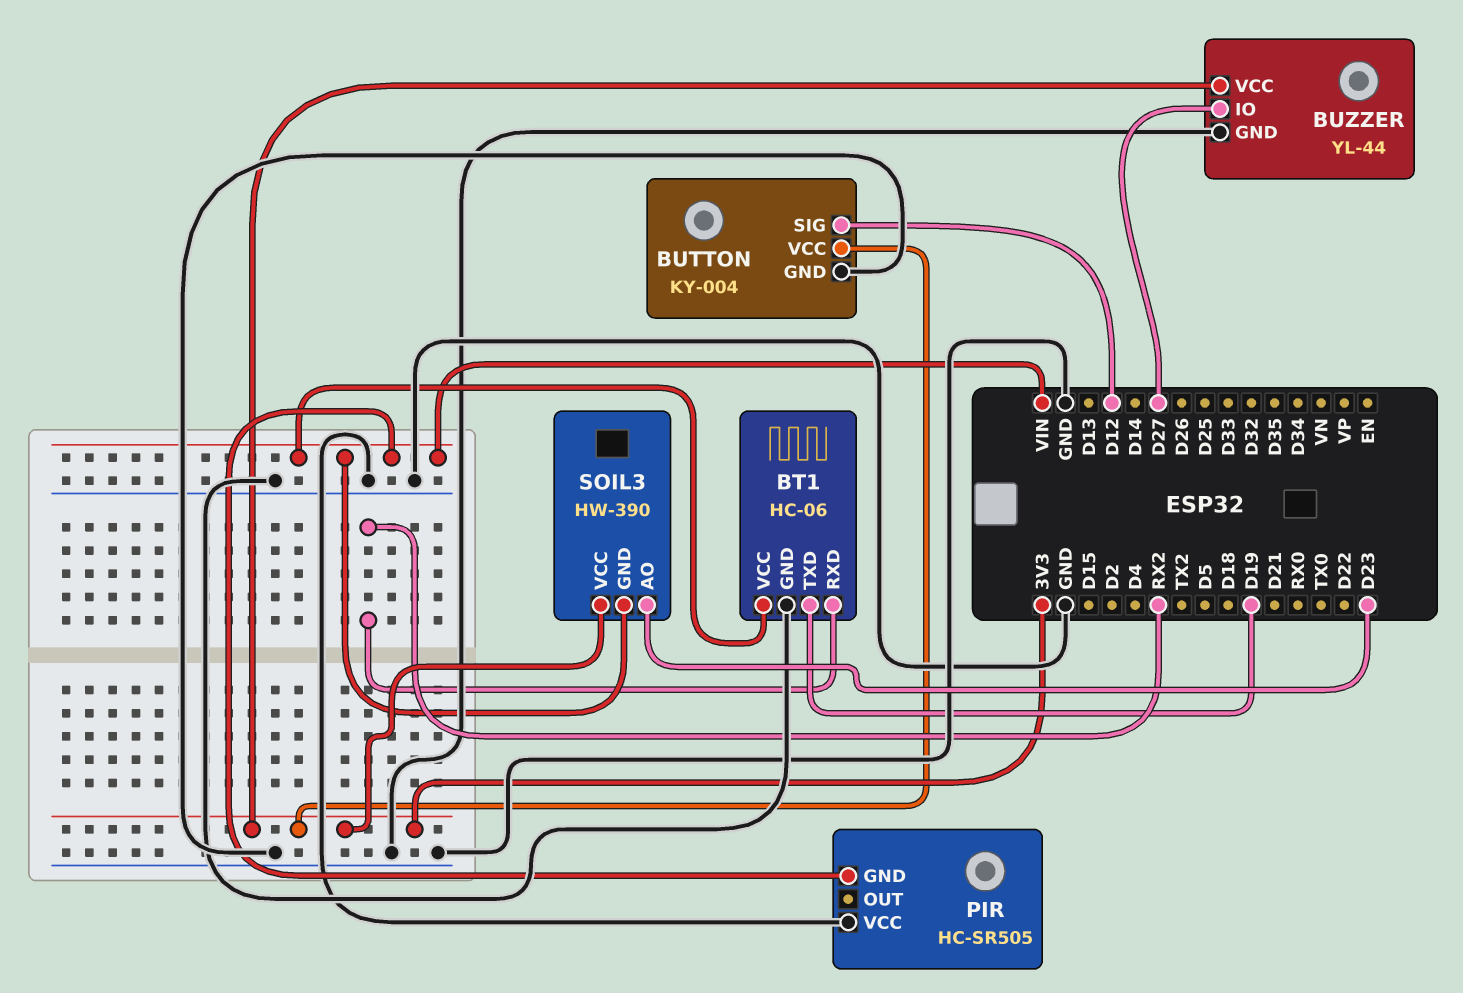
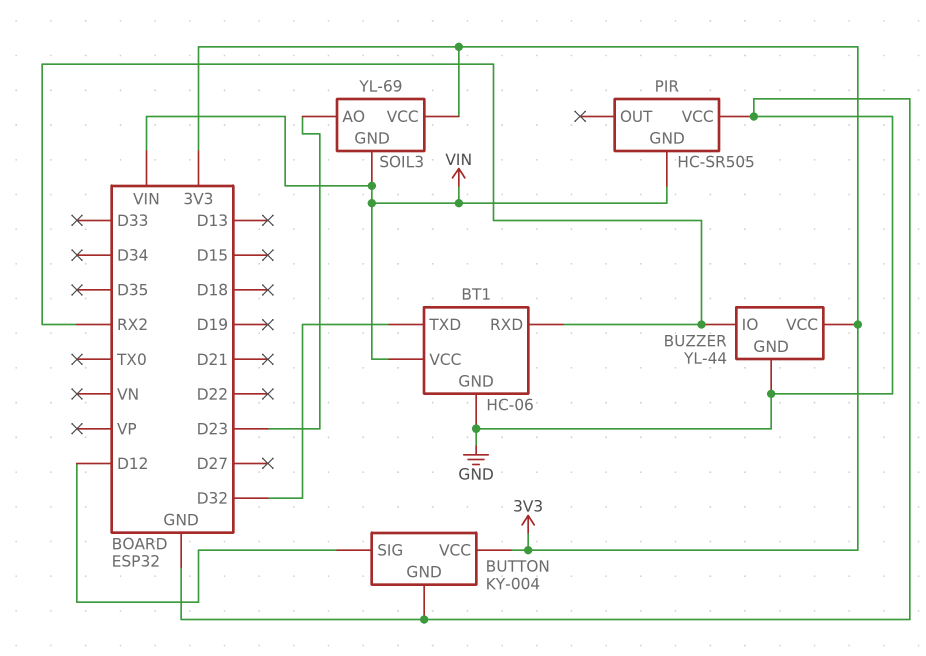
BT1 pin TXD: D19 -> D32
BUZZER pin IO: D27 -> RX2
SOIL3: HW-390 -> YL-69

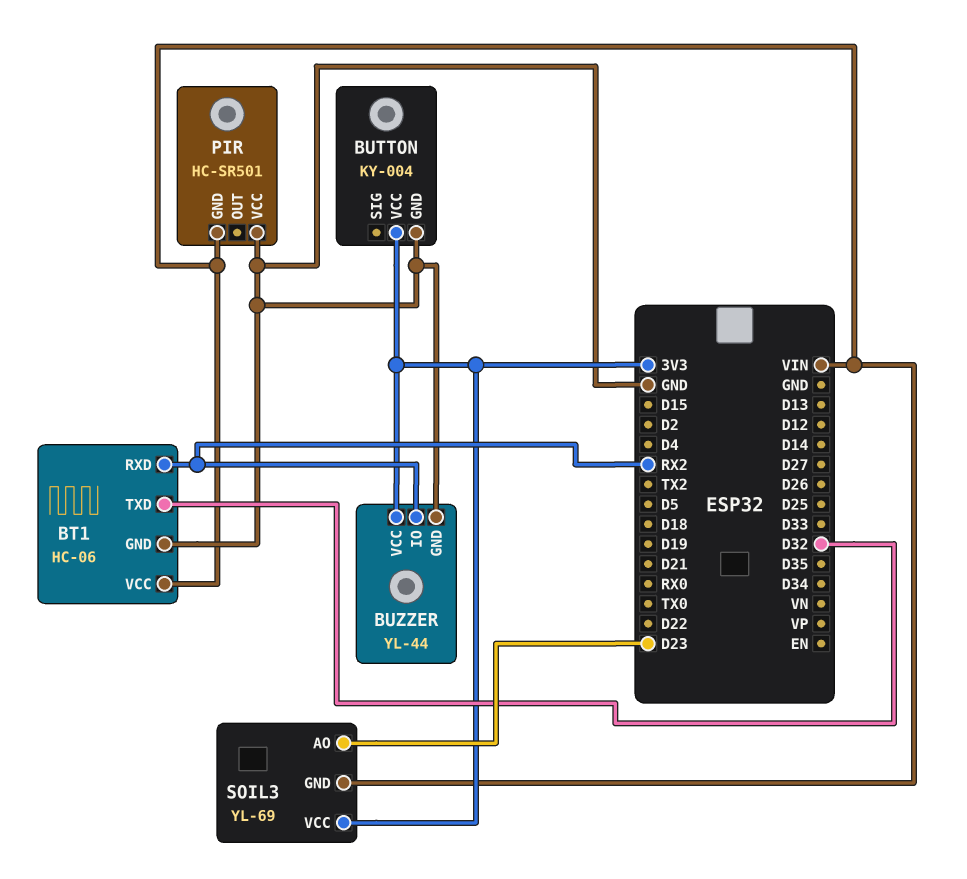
BUTTON pin SIG: D12 -> none
PIR: HC-SR505 -> HC-SR501

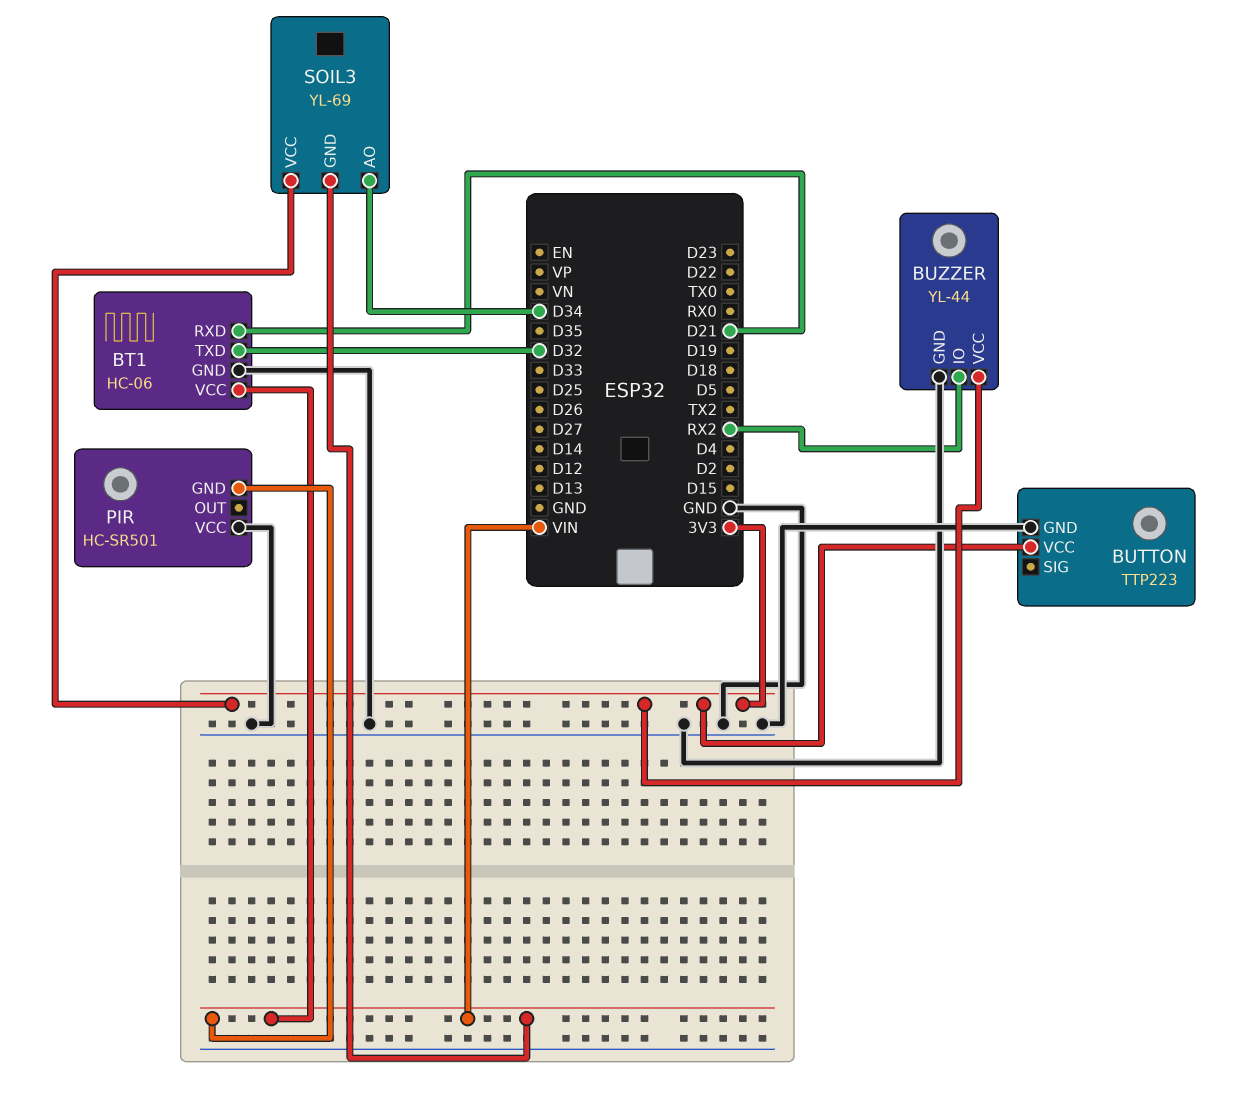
BT1 pin RXD: RX2 -> D21
BUTTON: KY-004 -> TTP223
SOIL3 pin AO: D23 -> D34

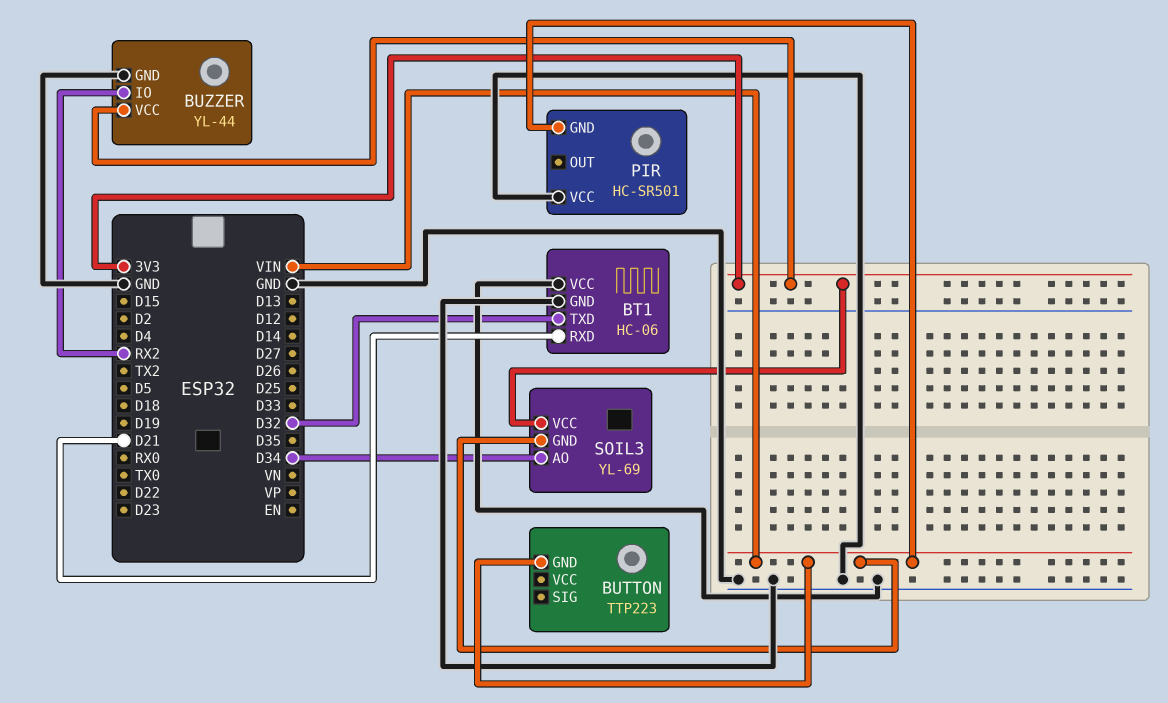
BT1 pin VCC: VIN -> GND
BUTTON pin GND: GND -> VIN
BUTTON pin VCC: 3V3 -> none

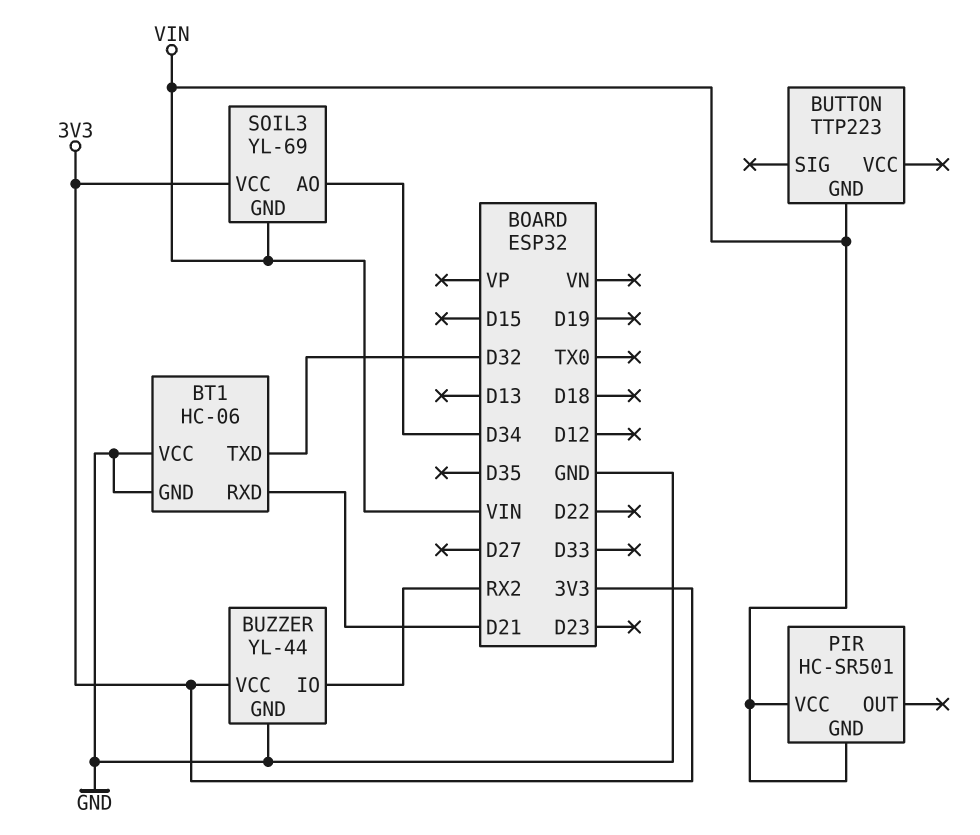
PIR pin VCC: GND -> VIN

